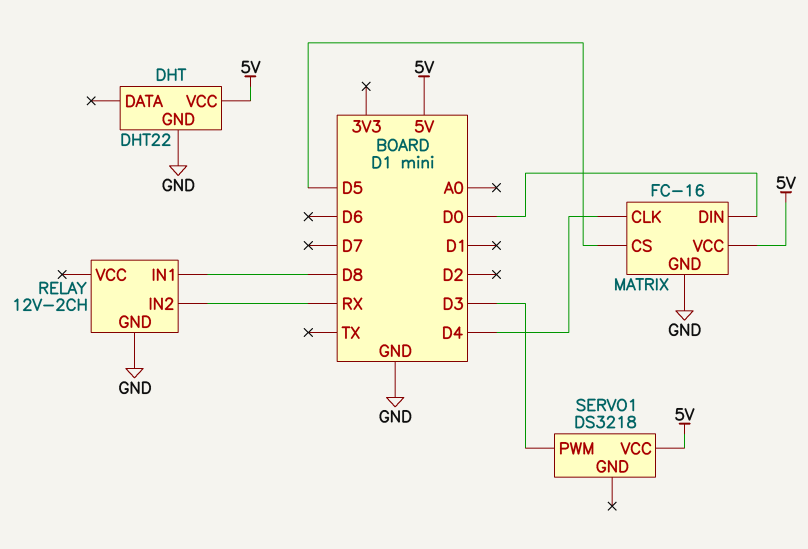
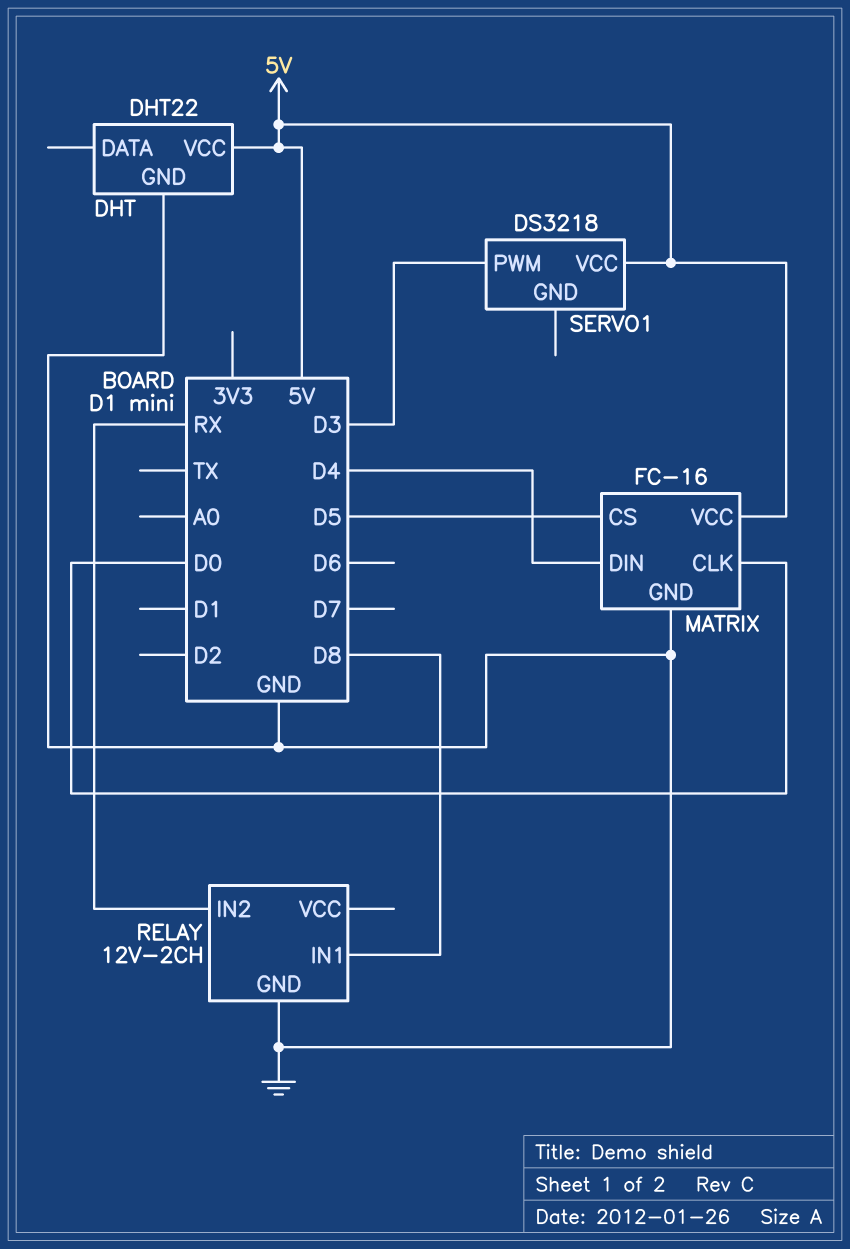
MATRIX pin CLK: D4 -> D0
MATRIX pin DIN: D0 -> D4

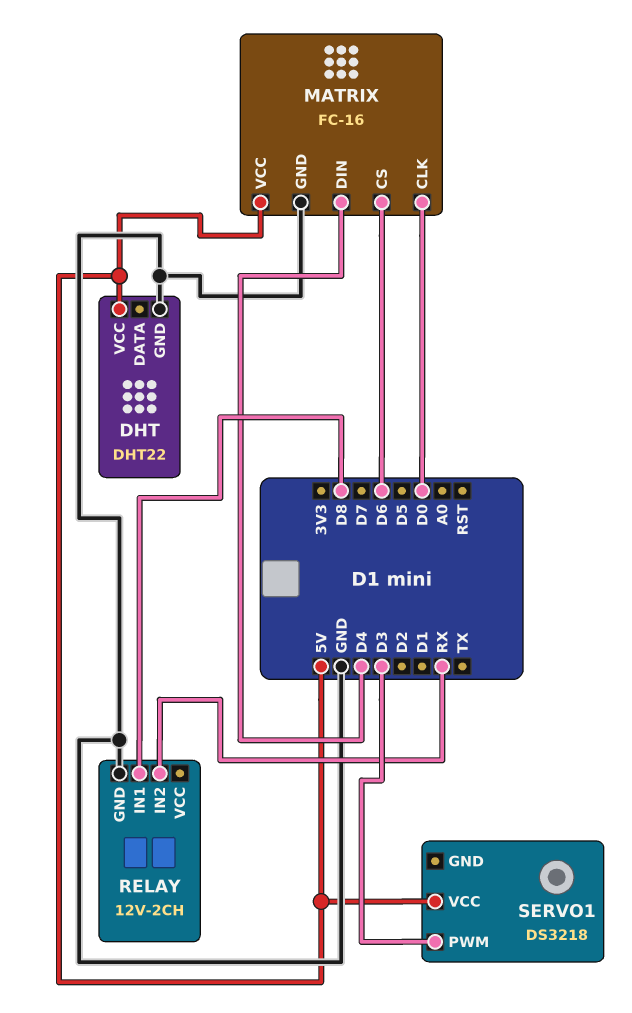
MATRIX pin CS: D5 -> D6

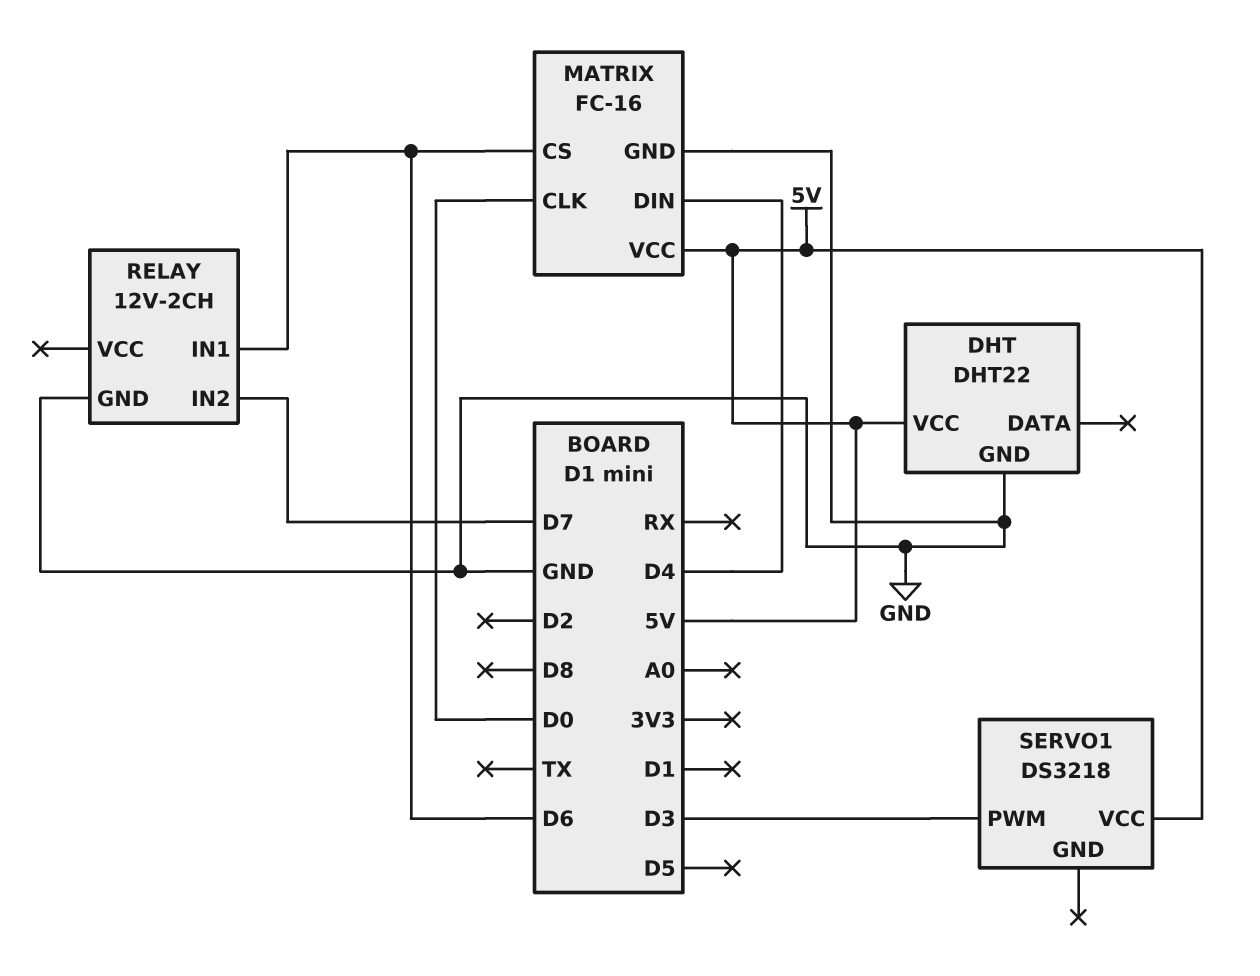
RELAY pin IN1: D8 -> D6
RELAY pin IN2: RX -> D7

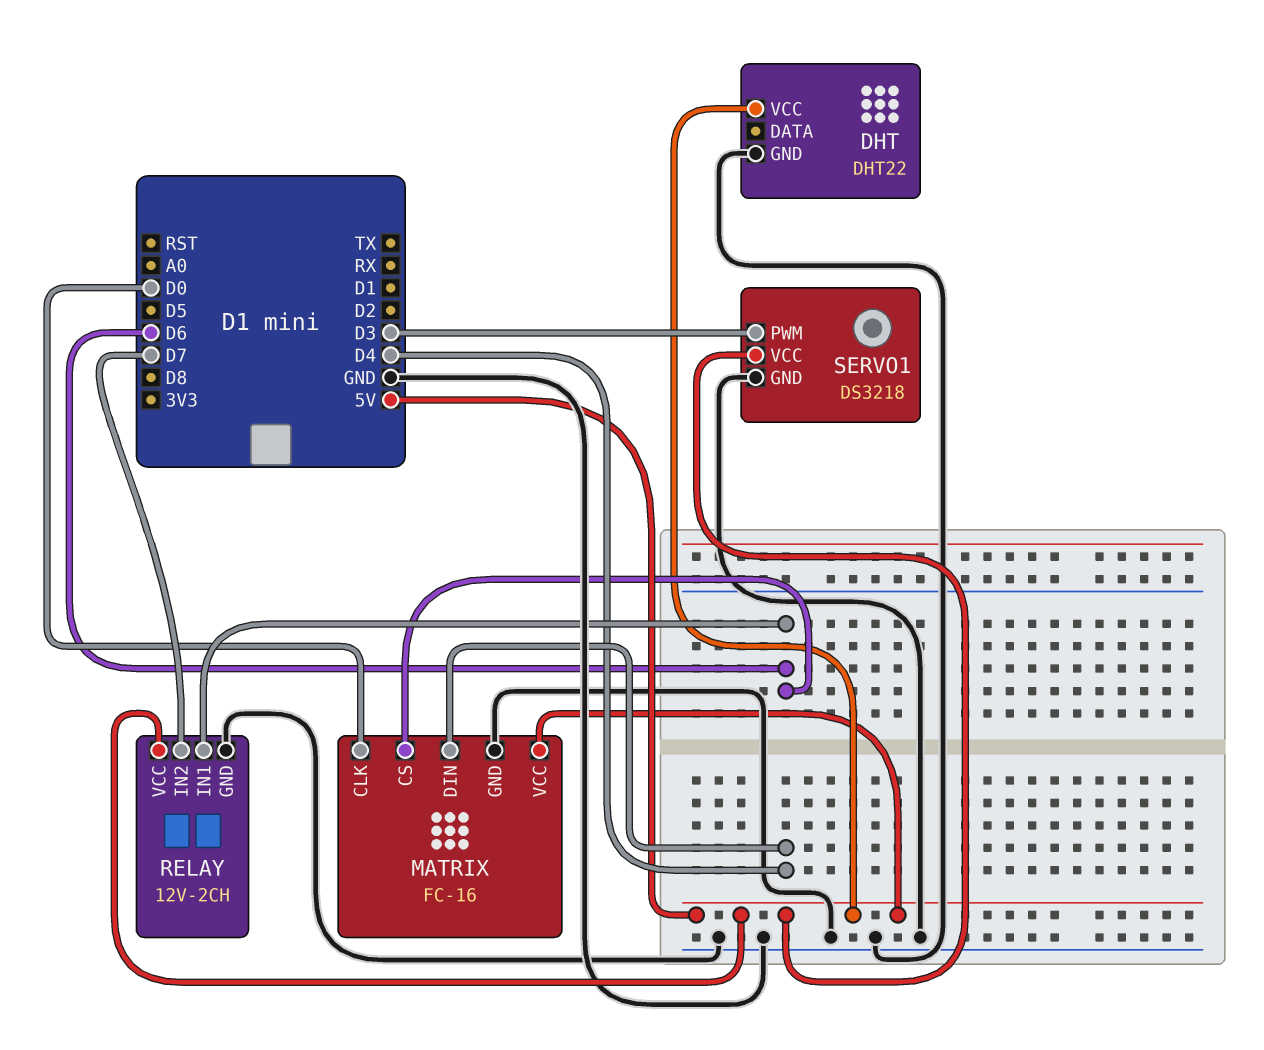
RELAY pin VCC: none -> 5V
SERVO1 pin GND: none -> GND

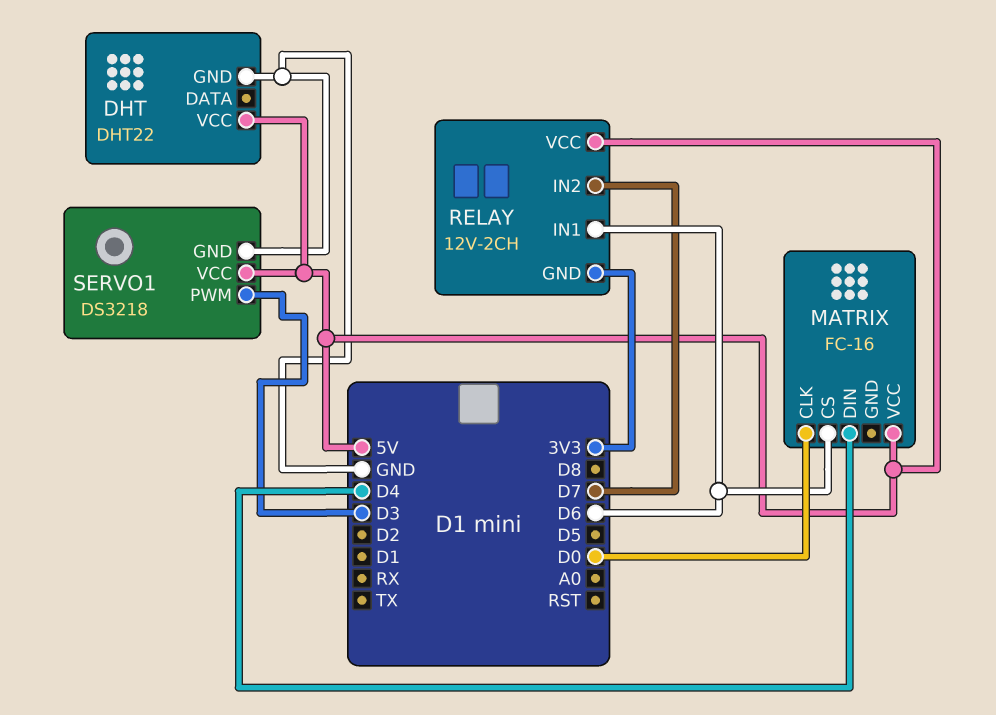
MATRIX pin GND: GND -> none
RELAY pin GND: GND -> 3V3

